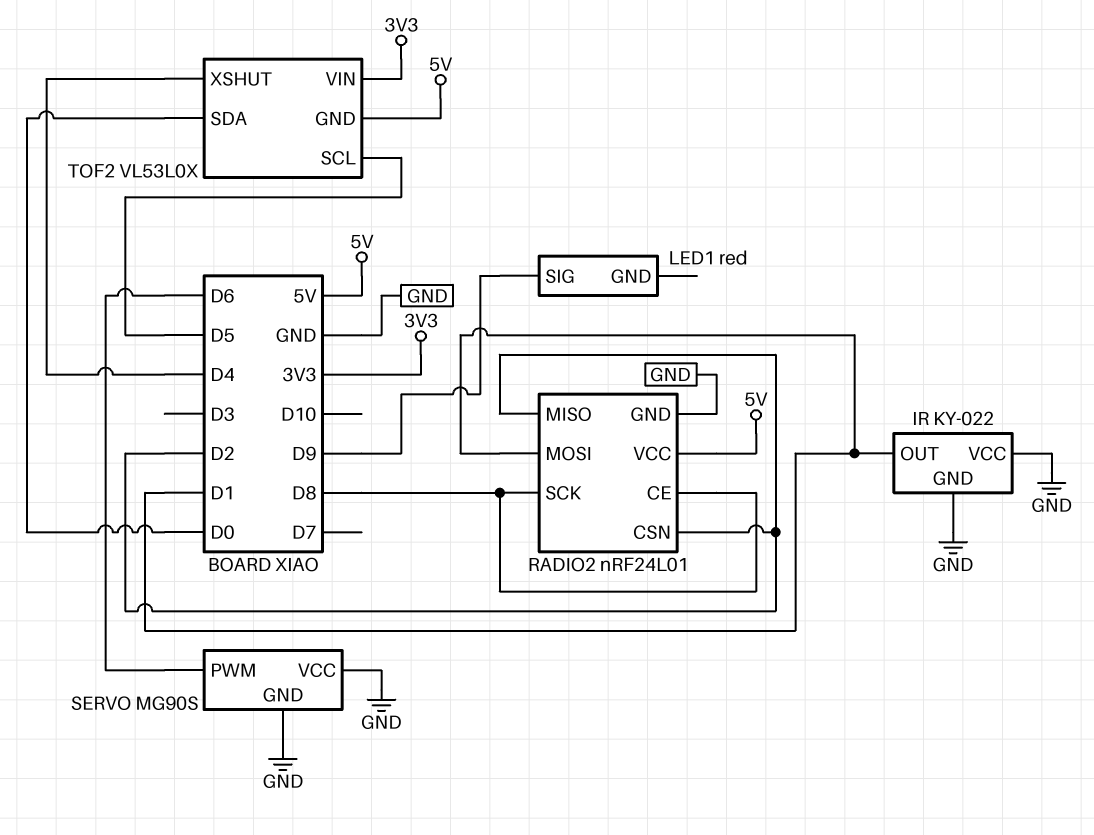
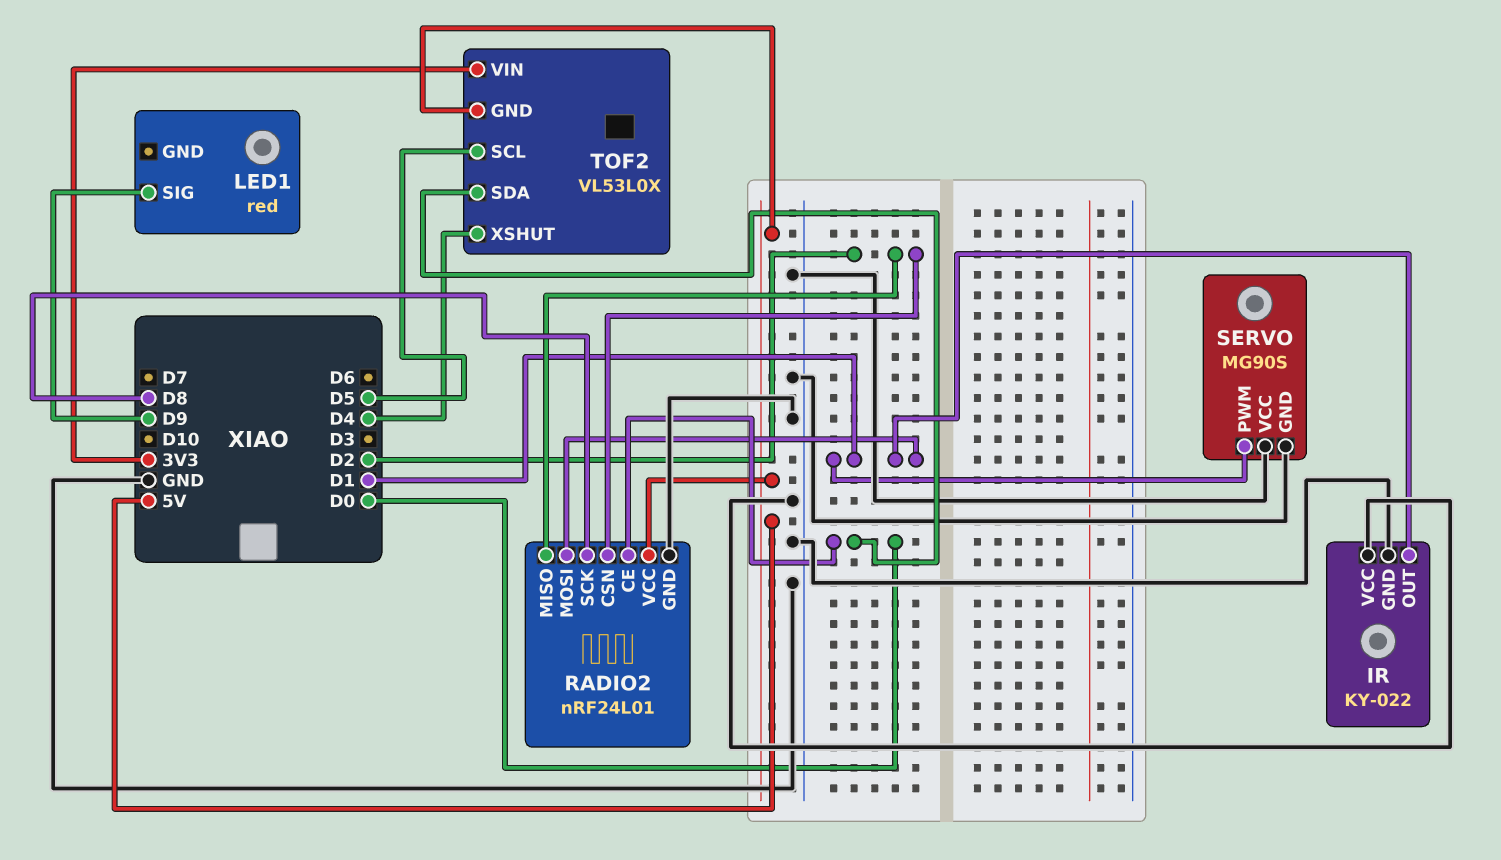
RADIO2 pin CE: D8 -> D0
SERVO pin PWM: D6 -> D1

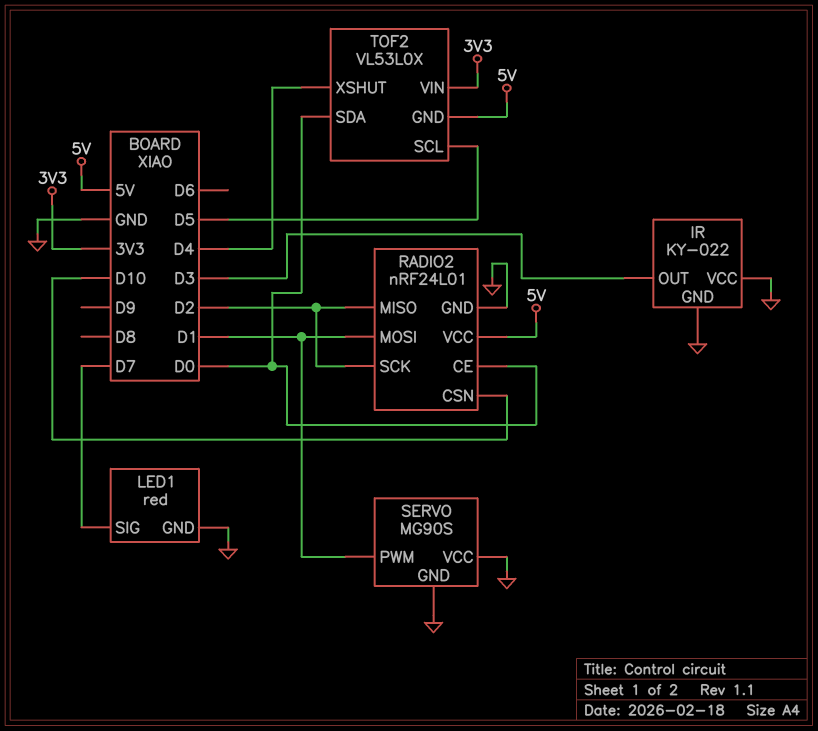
IR pin OUT: D1 -> D3
LED1 pin GND: none -> GND
LED1 pin SIG: D9 -> D7
RADIO2 pin CSN: D2 -> D10
RADIO2 pin SCK: D8 -> D2

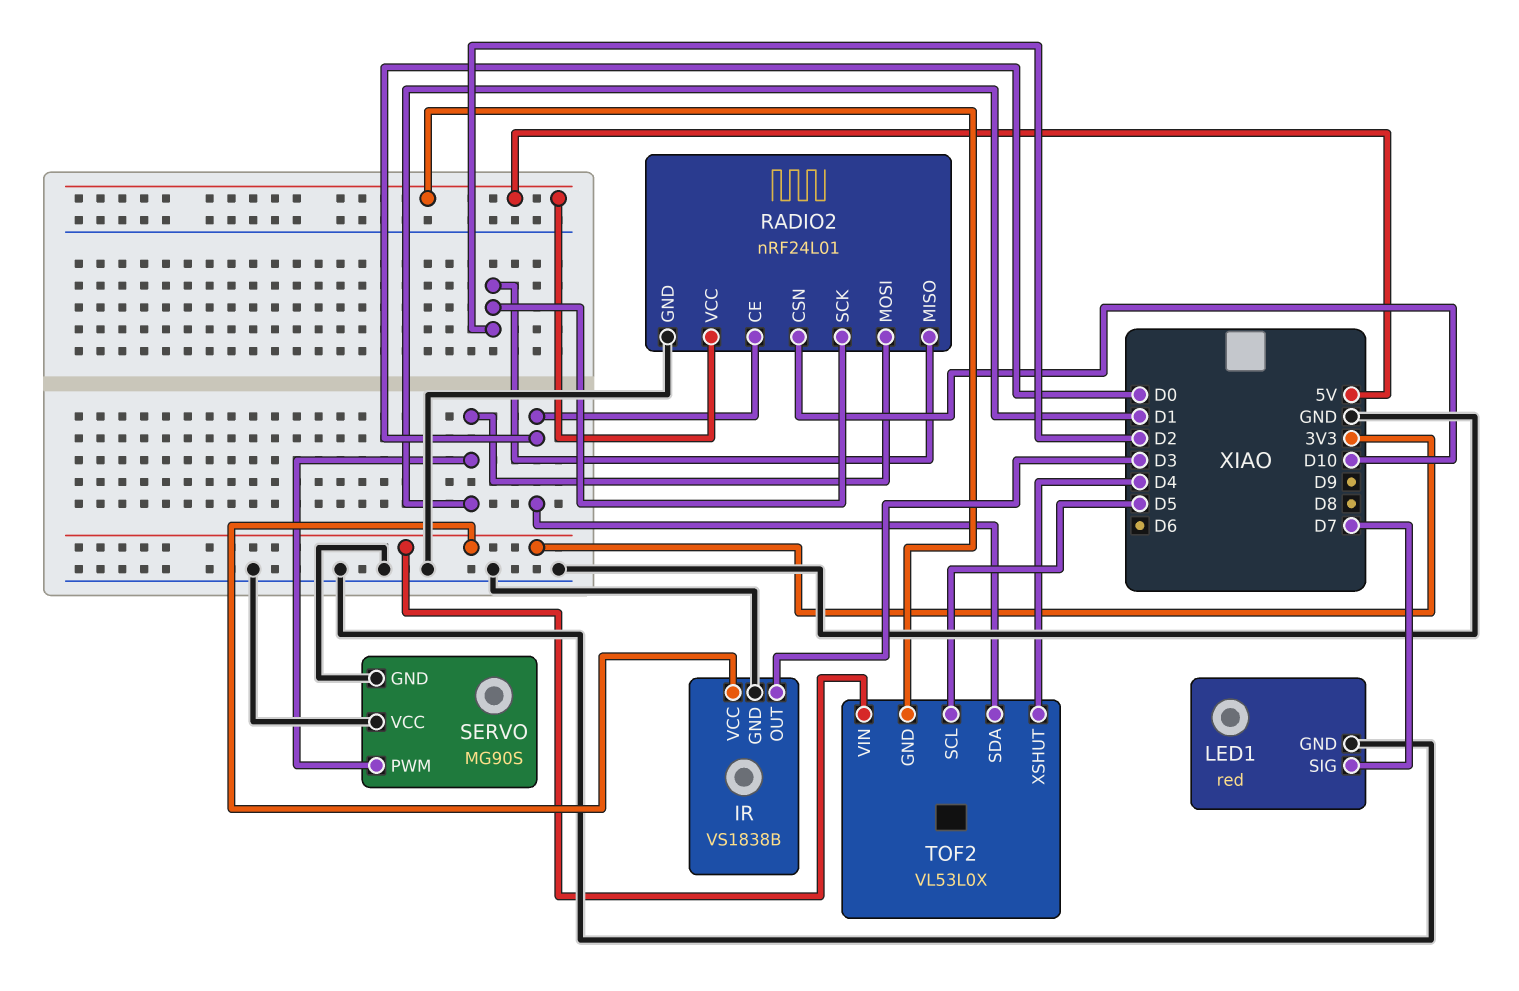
IR: KY-022 -> VS1838B
IR pin VCC: GND -> 3V3

